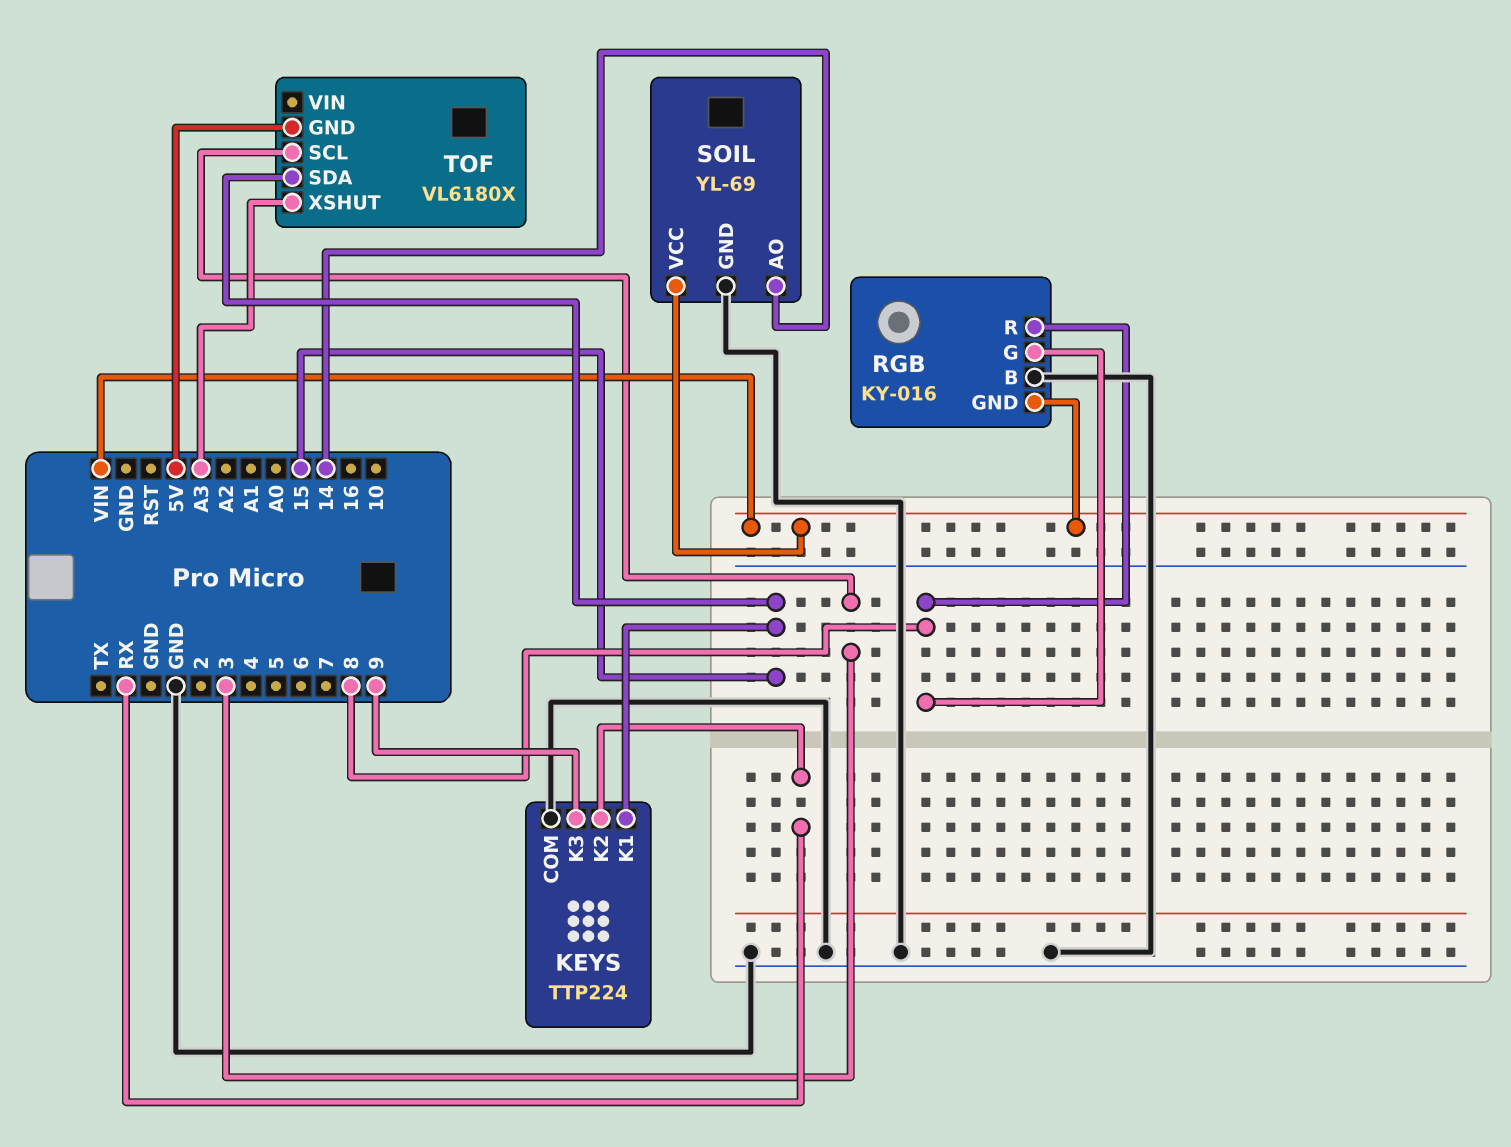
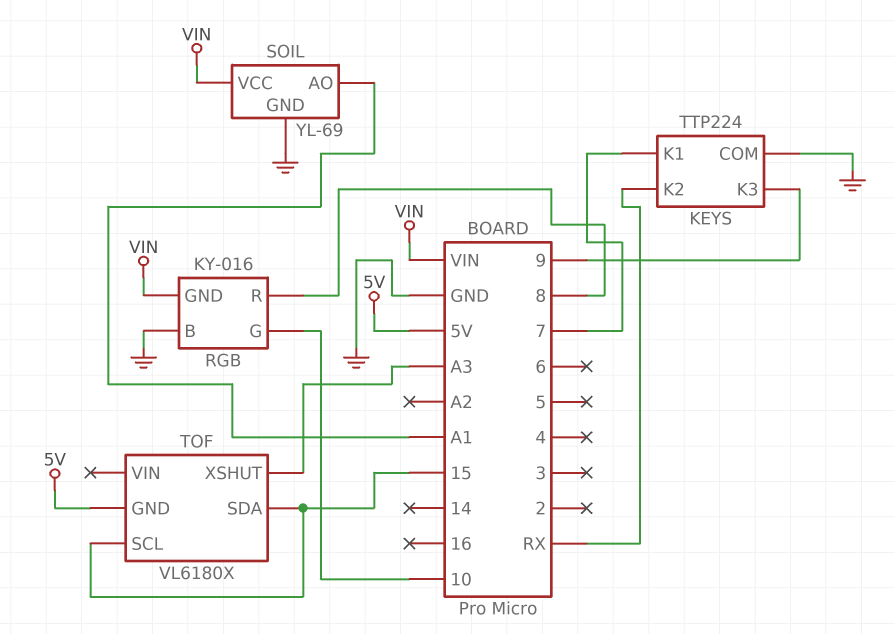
KEYS pin K1: 15 -> 7
RGB pin G: 8 -> 10
SOIL pin AO: 14 -> A1
TOF pin SCL: 3 -> 15

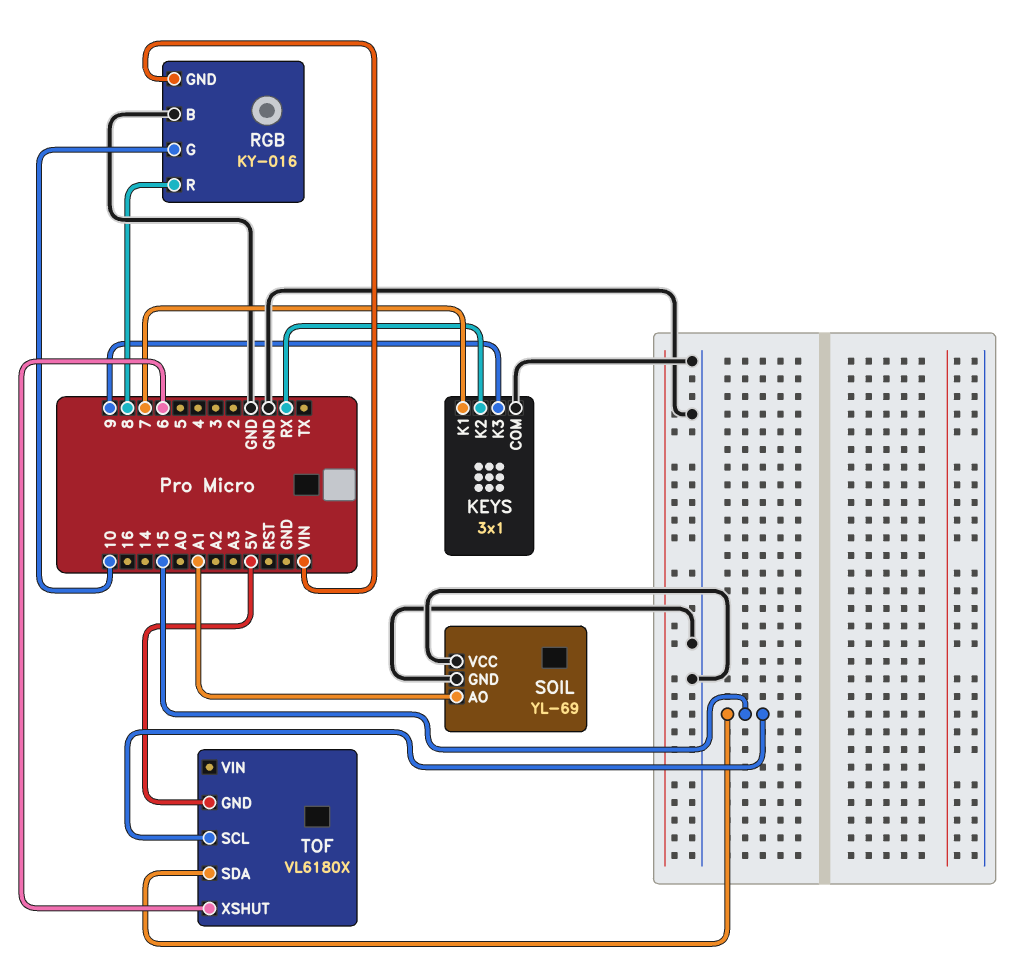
KEYS: TTP224 -> 3x1
SOIL pin VCC: VIN -> GND
TOF pin XSHUT: A3 -> 6

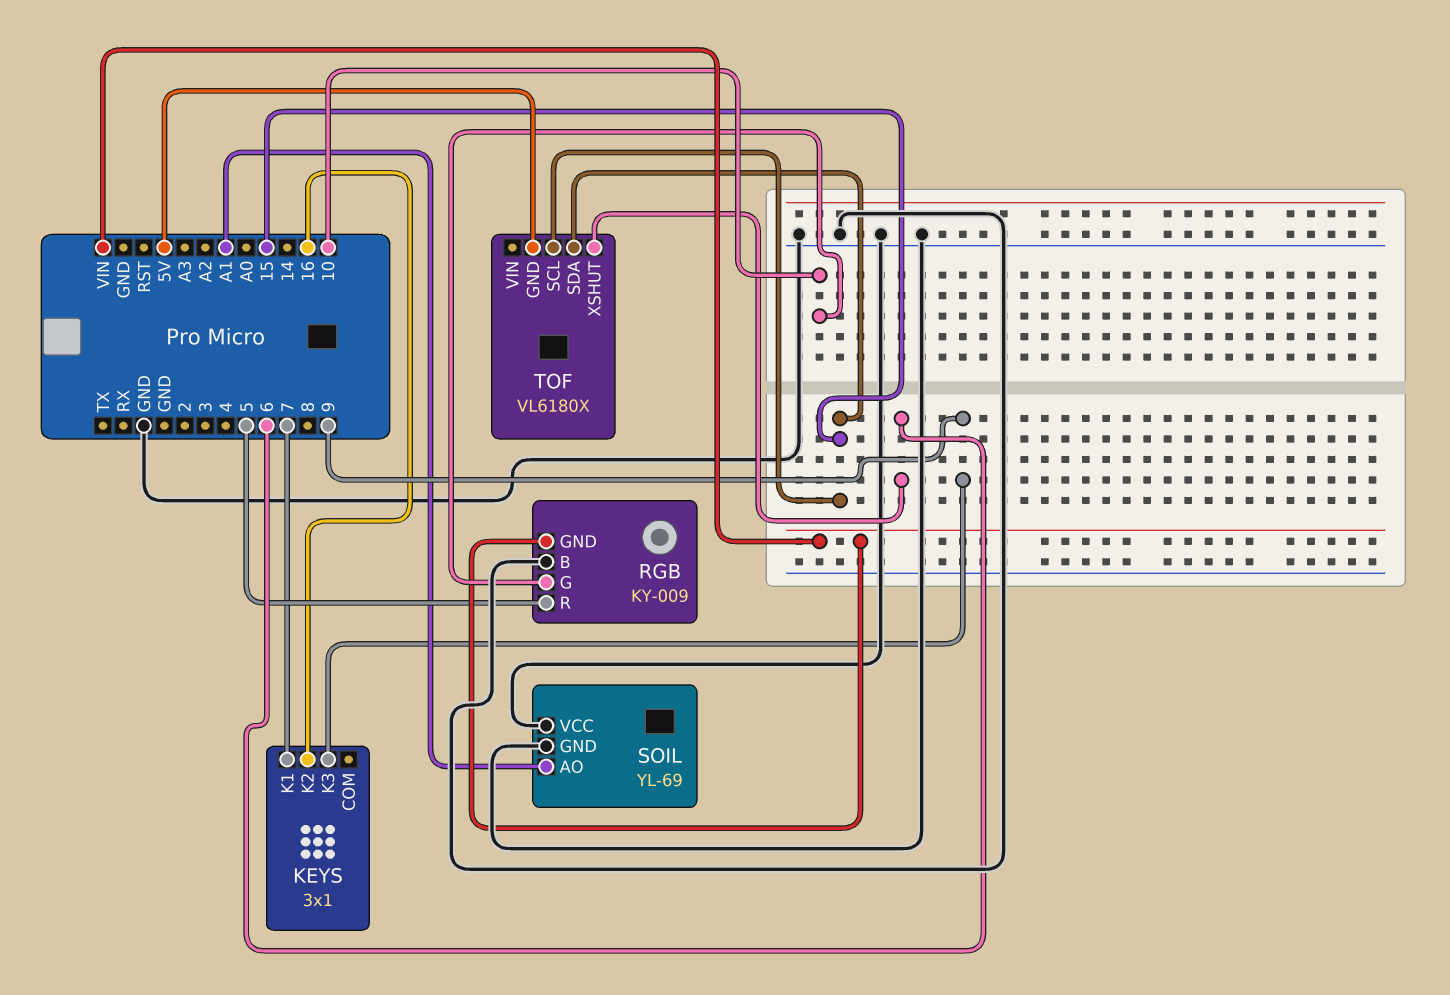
KEYS pin COM: GND -> none
KEYS pin K2: RX -> 16
RGB: KY-016 -> KY-009
RGB pin R: 8 -> 5

